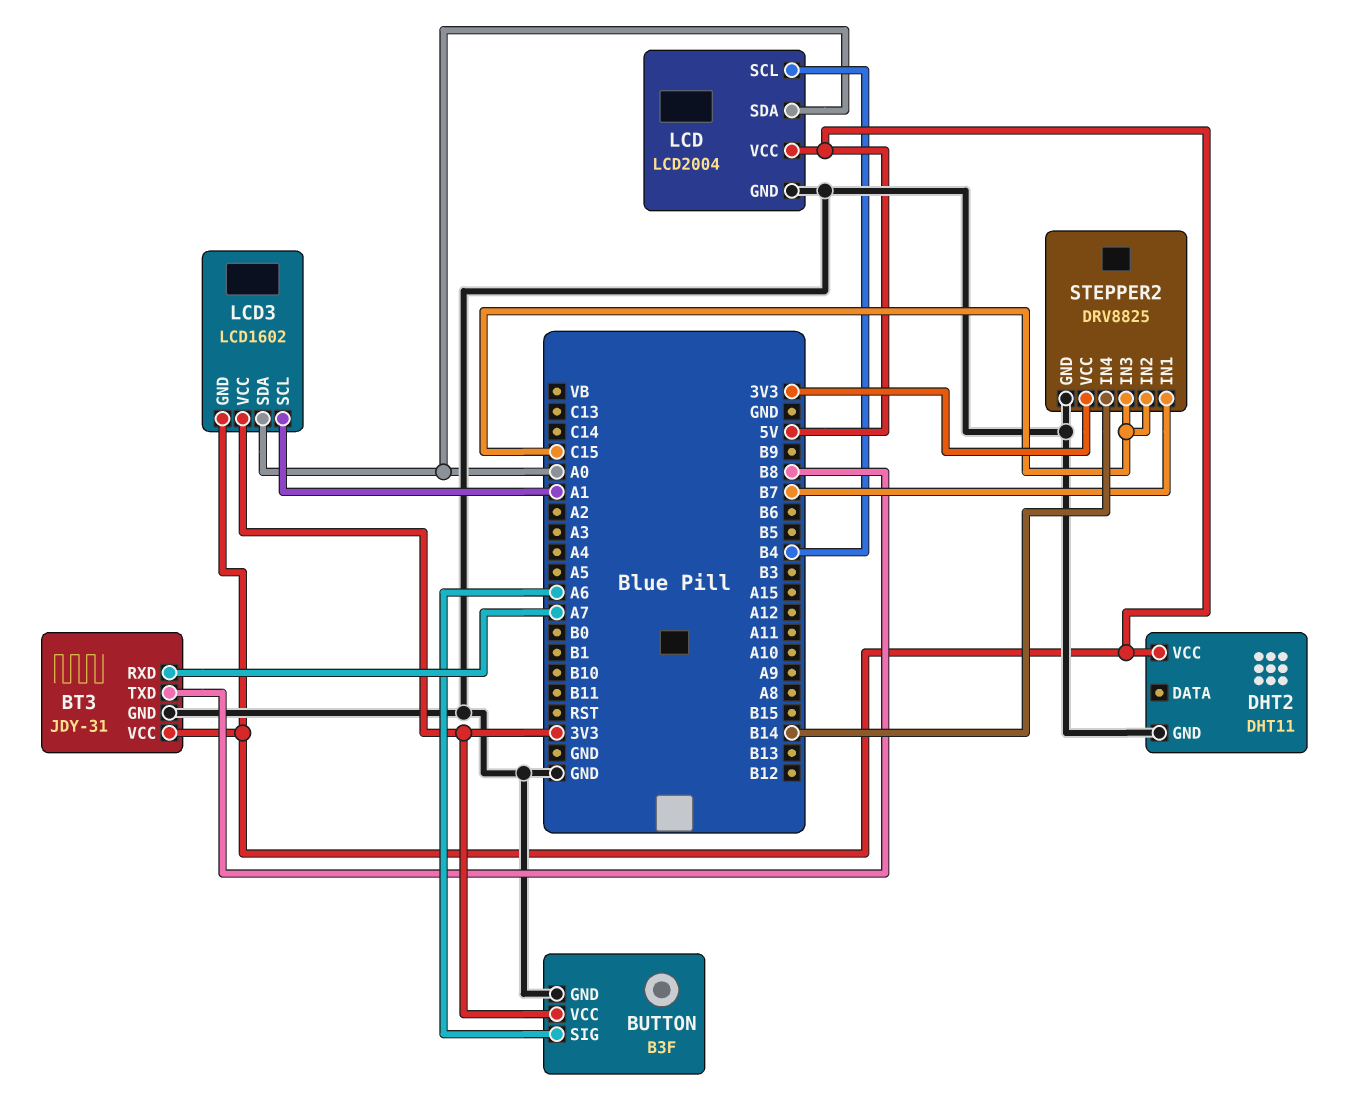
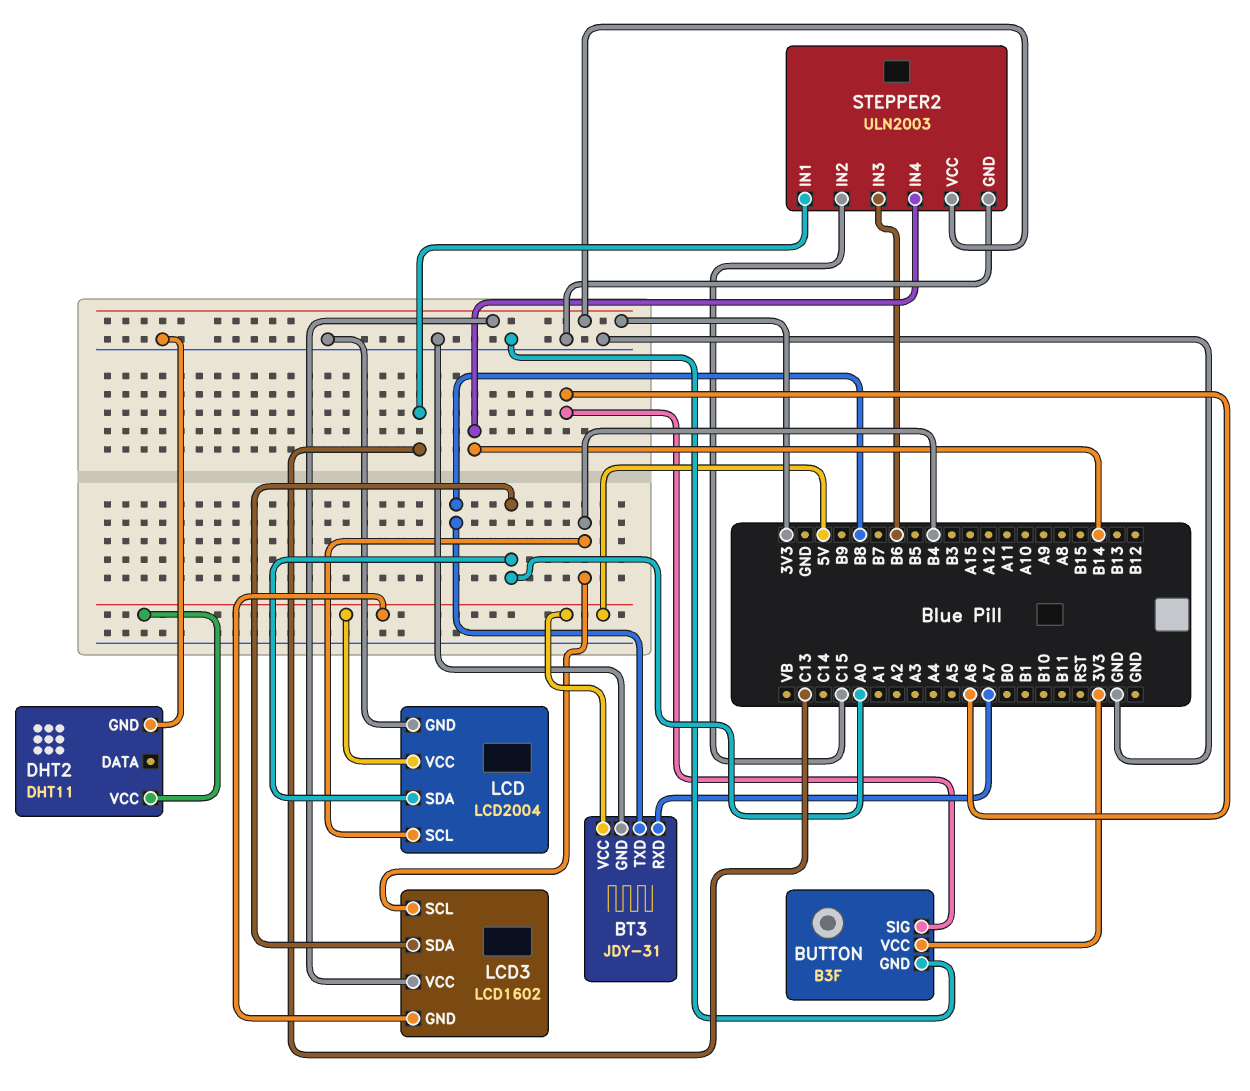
LCD3 pin SCL: A1 -> B4
STEPPER2: DRV8825 -> ULN2003
STEPPER2 pin IN1: B7 -> C13
STEPPER2 pin IN3: C15 -> B6

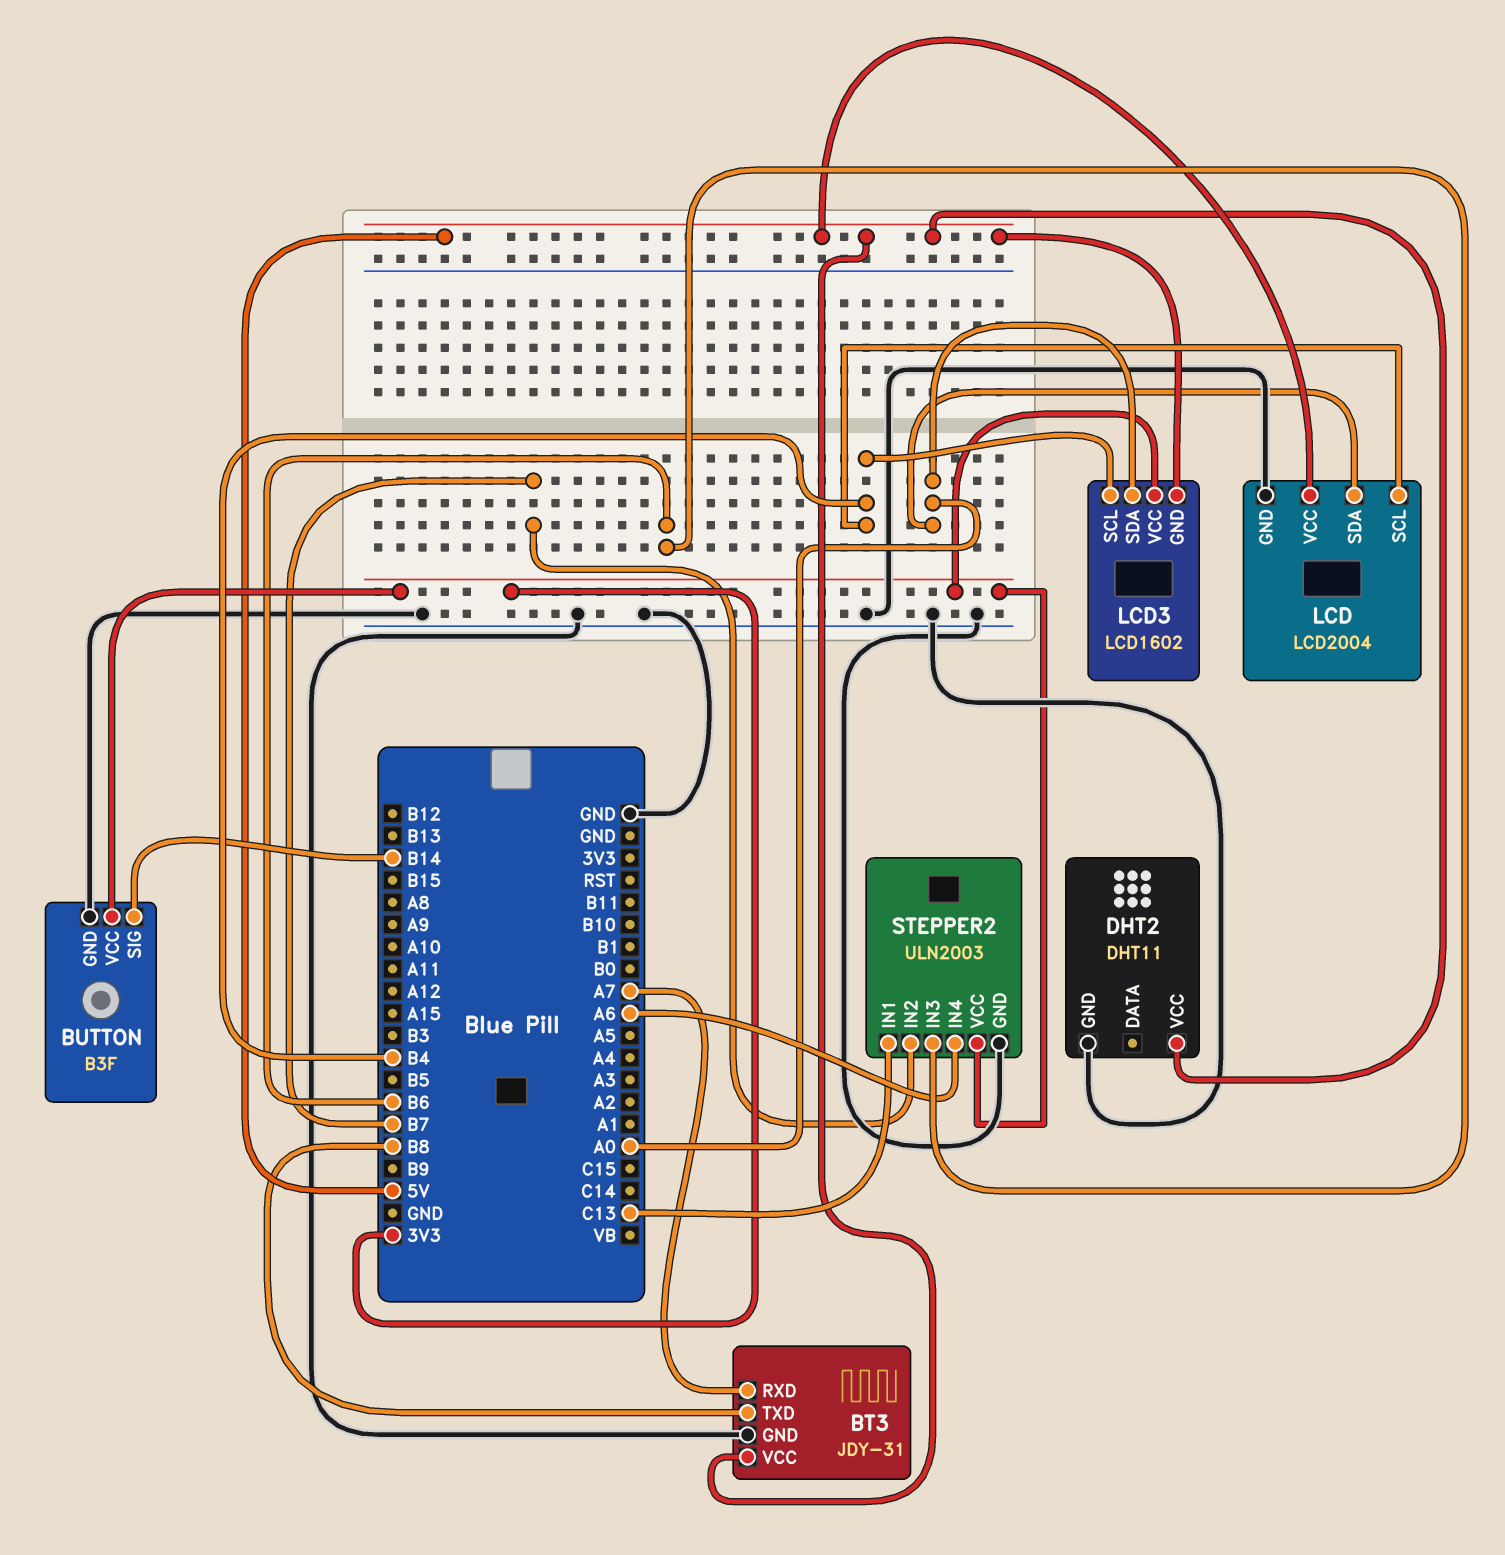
BUTTON pin SIG: A6 -> B14
STEPPER2 pin IN2: C15 -> B7
STEPPER2 pin IN4: B14 -> A6

